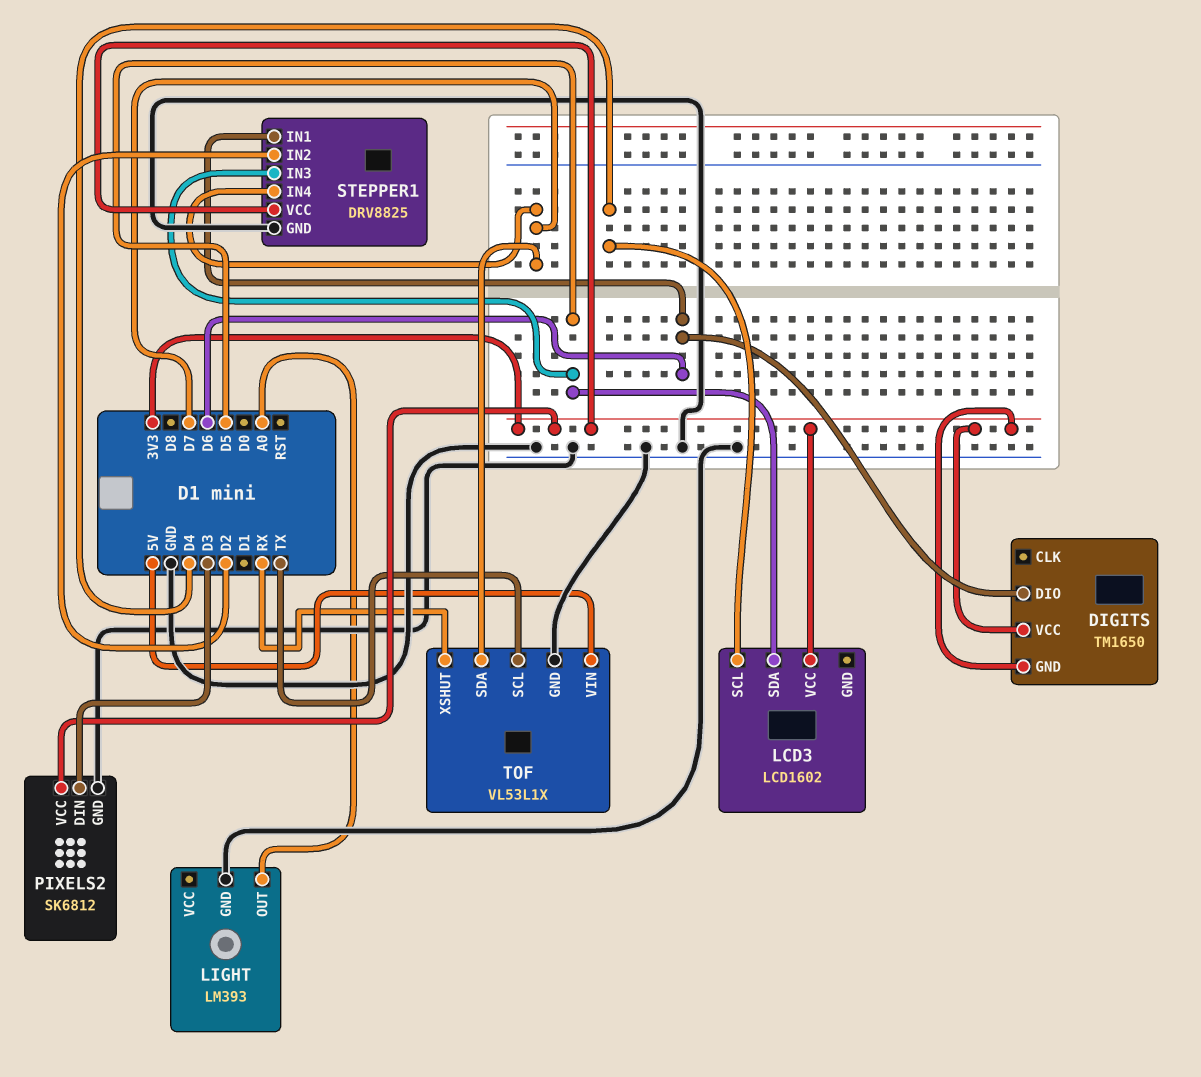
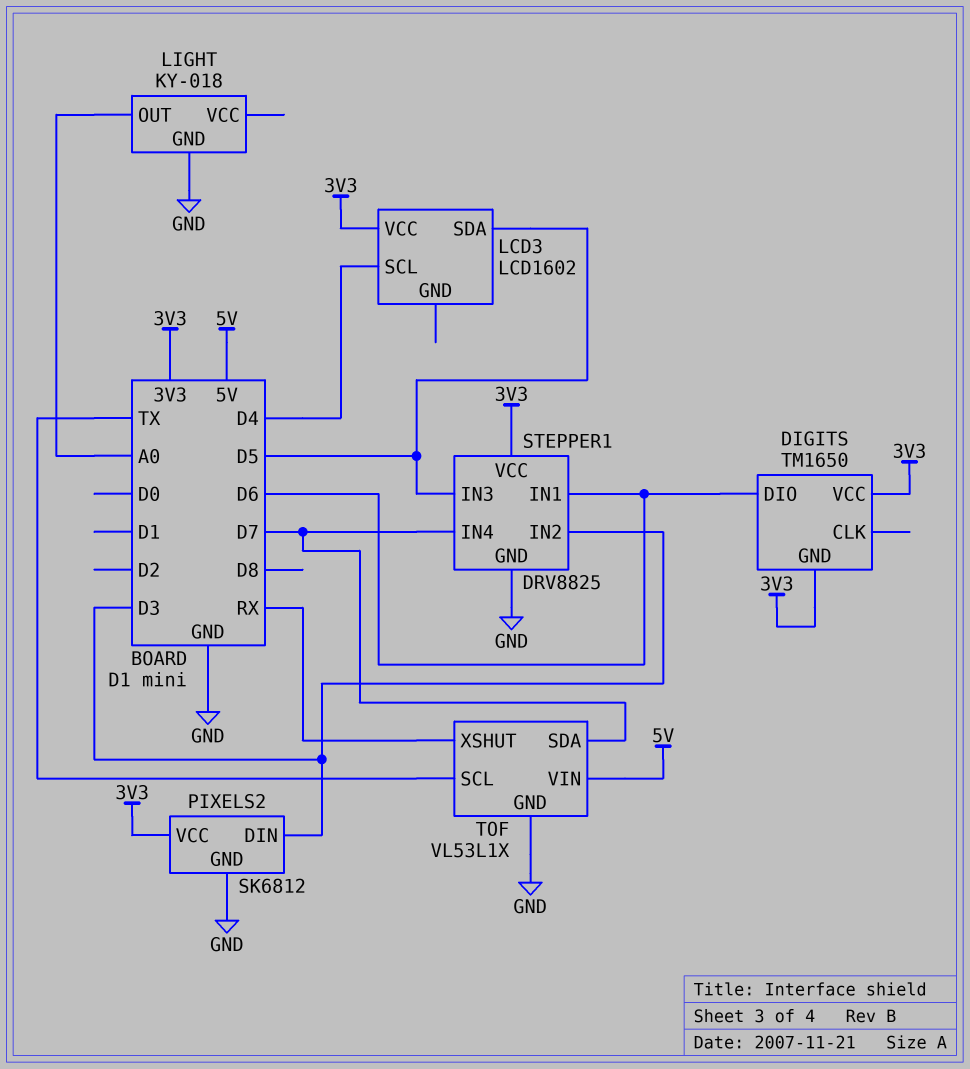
LIGHT: LM393 -> KY-018
STEPPER1 pin IN2: D2 -> D3

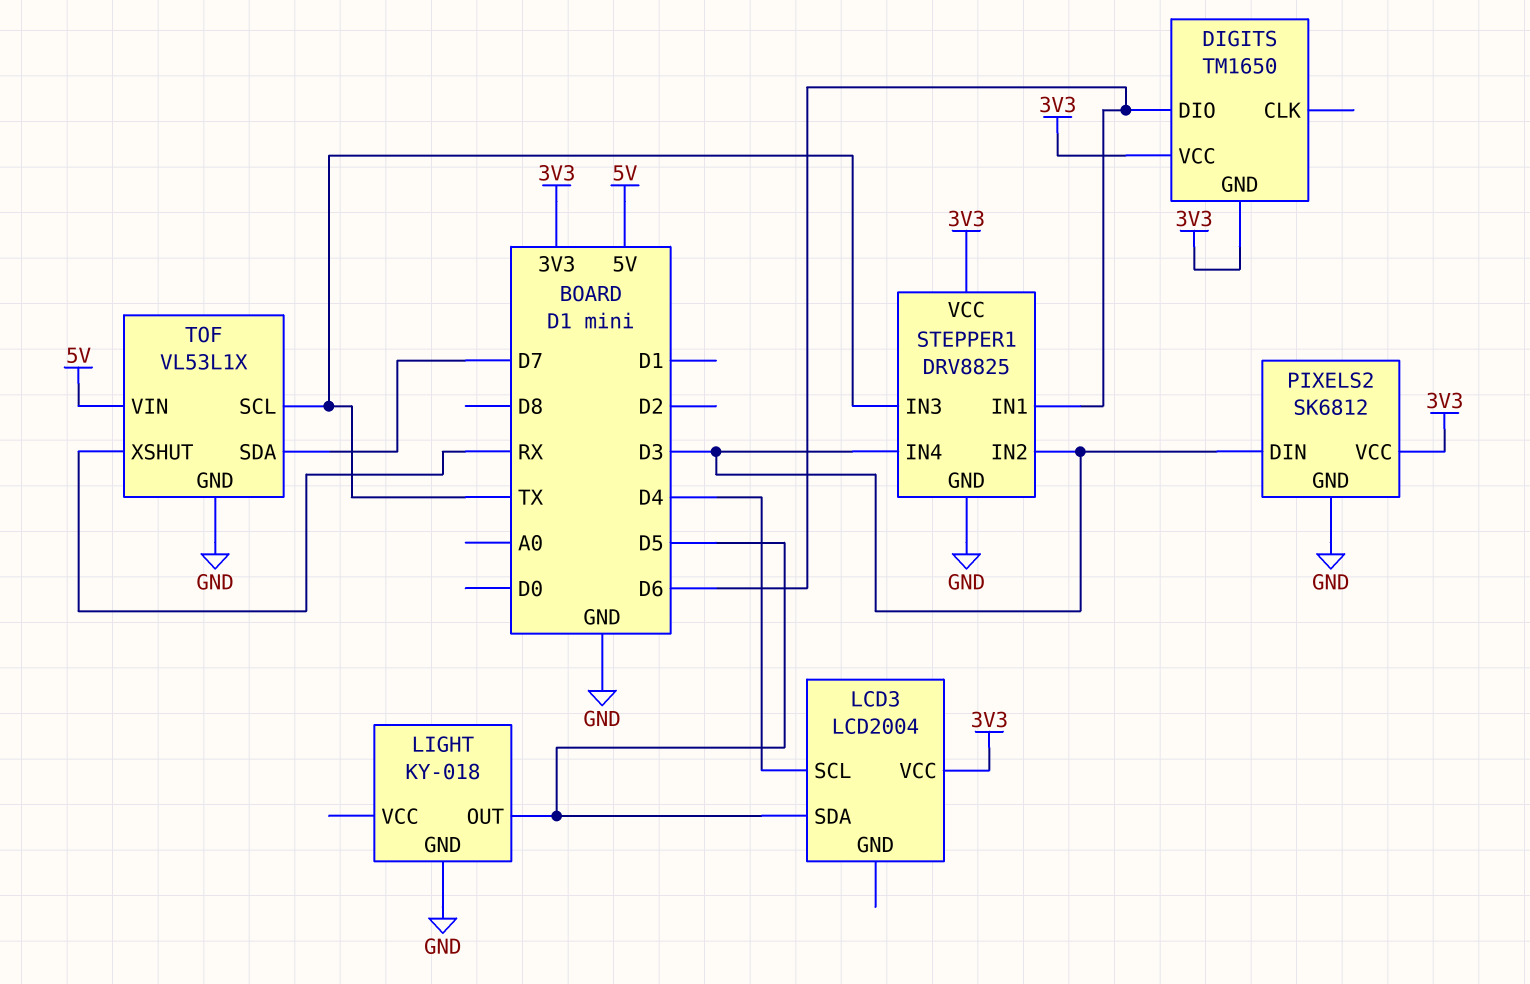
LCD3: LCD1602 -> LCD2004
LIGHT pin OUT: A0 -> D5
STEPPER1 pin IN3: D5 -> TX
STEPPER1 pin IN4: D7 -> D3

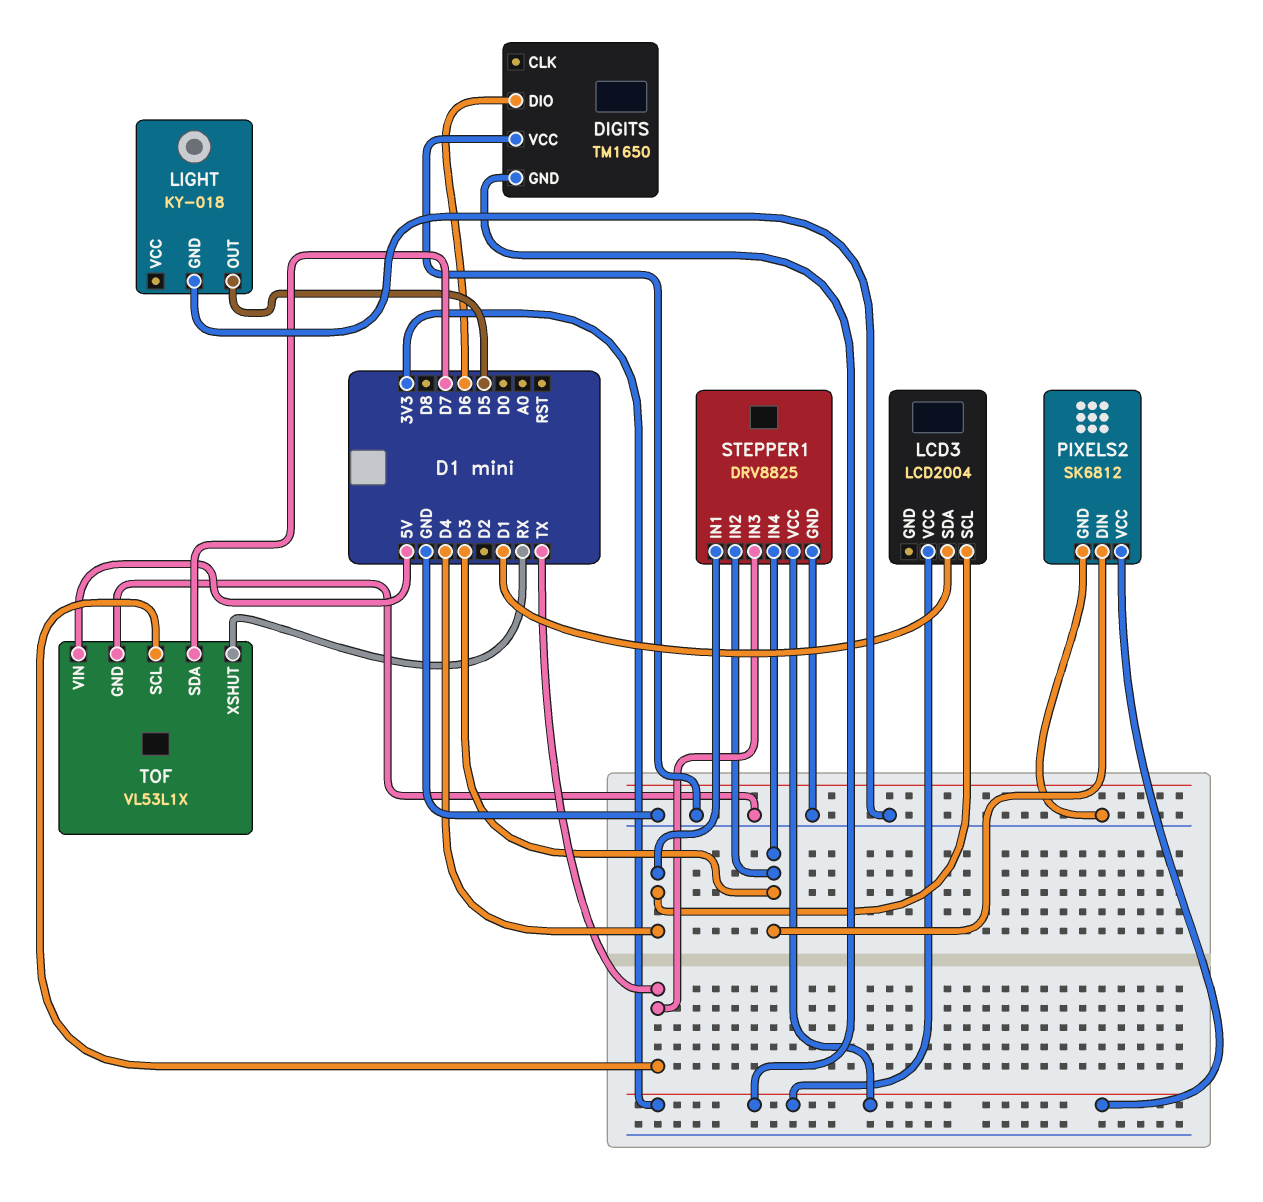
DIGITS pin VCC: 3V3 -> GND
LCD3 pin SDA: D5 -> D1
STEPPER1 pin IN1: D6 -> D4

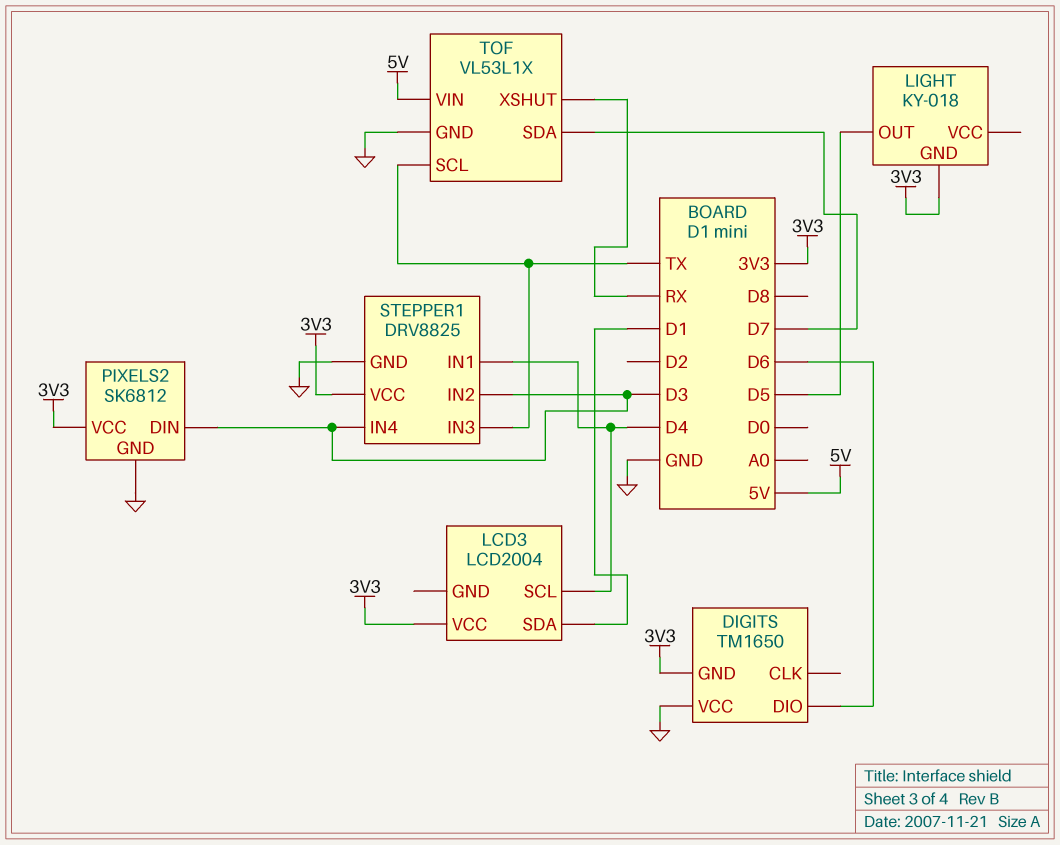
LIGHT pin GND: GND -> 3V3

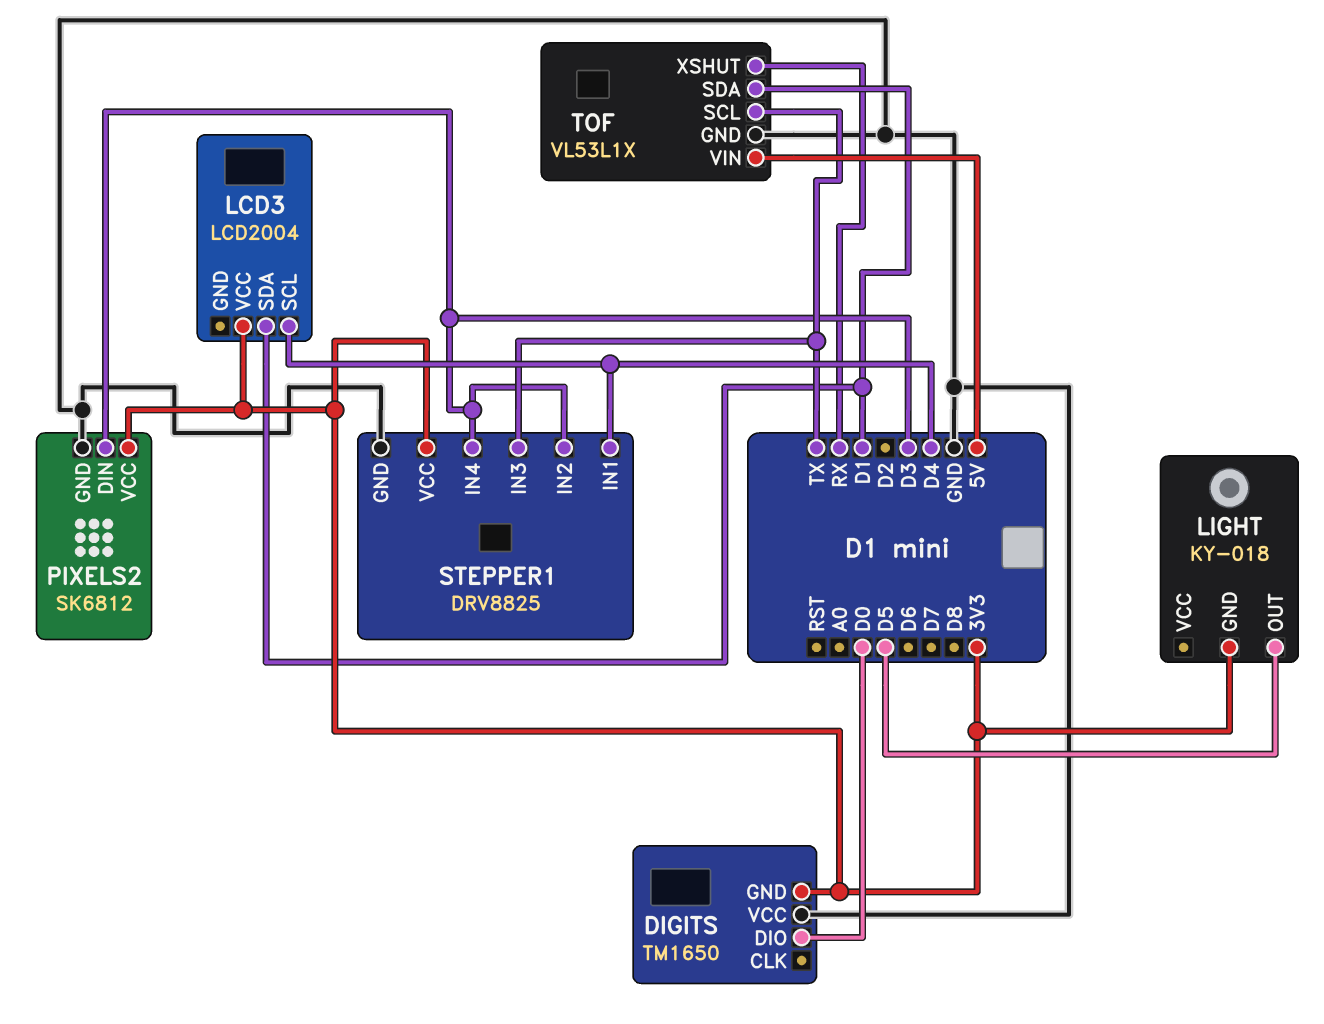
DIGITS pin DIO: D6 -> D0
TOF pin SDA: D7 -> D1

